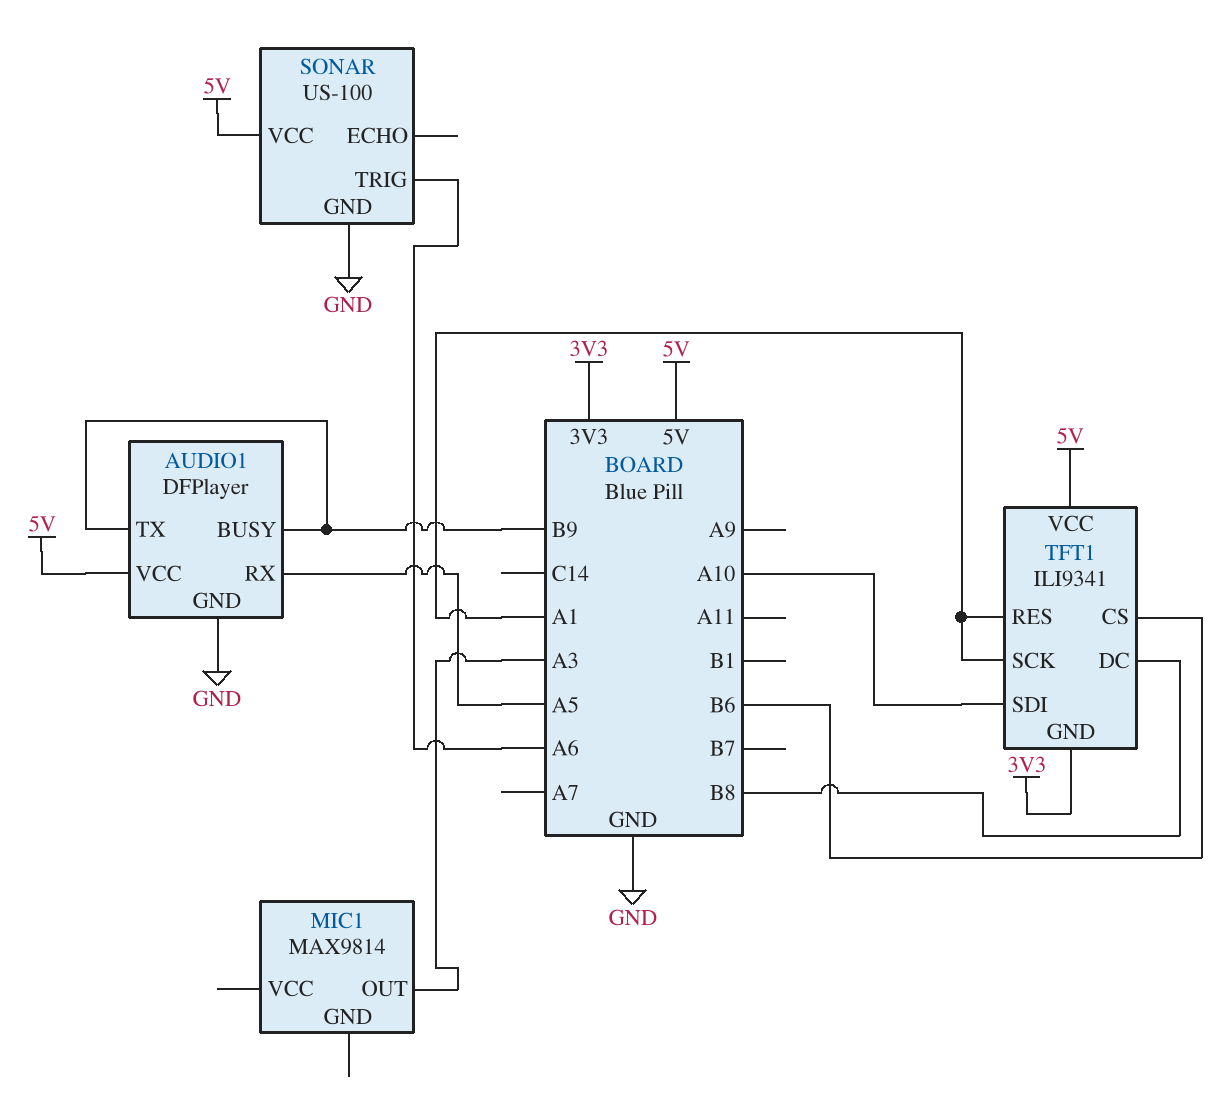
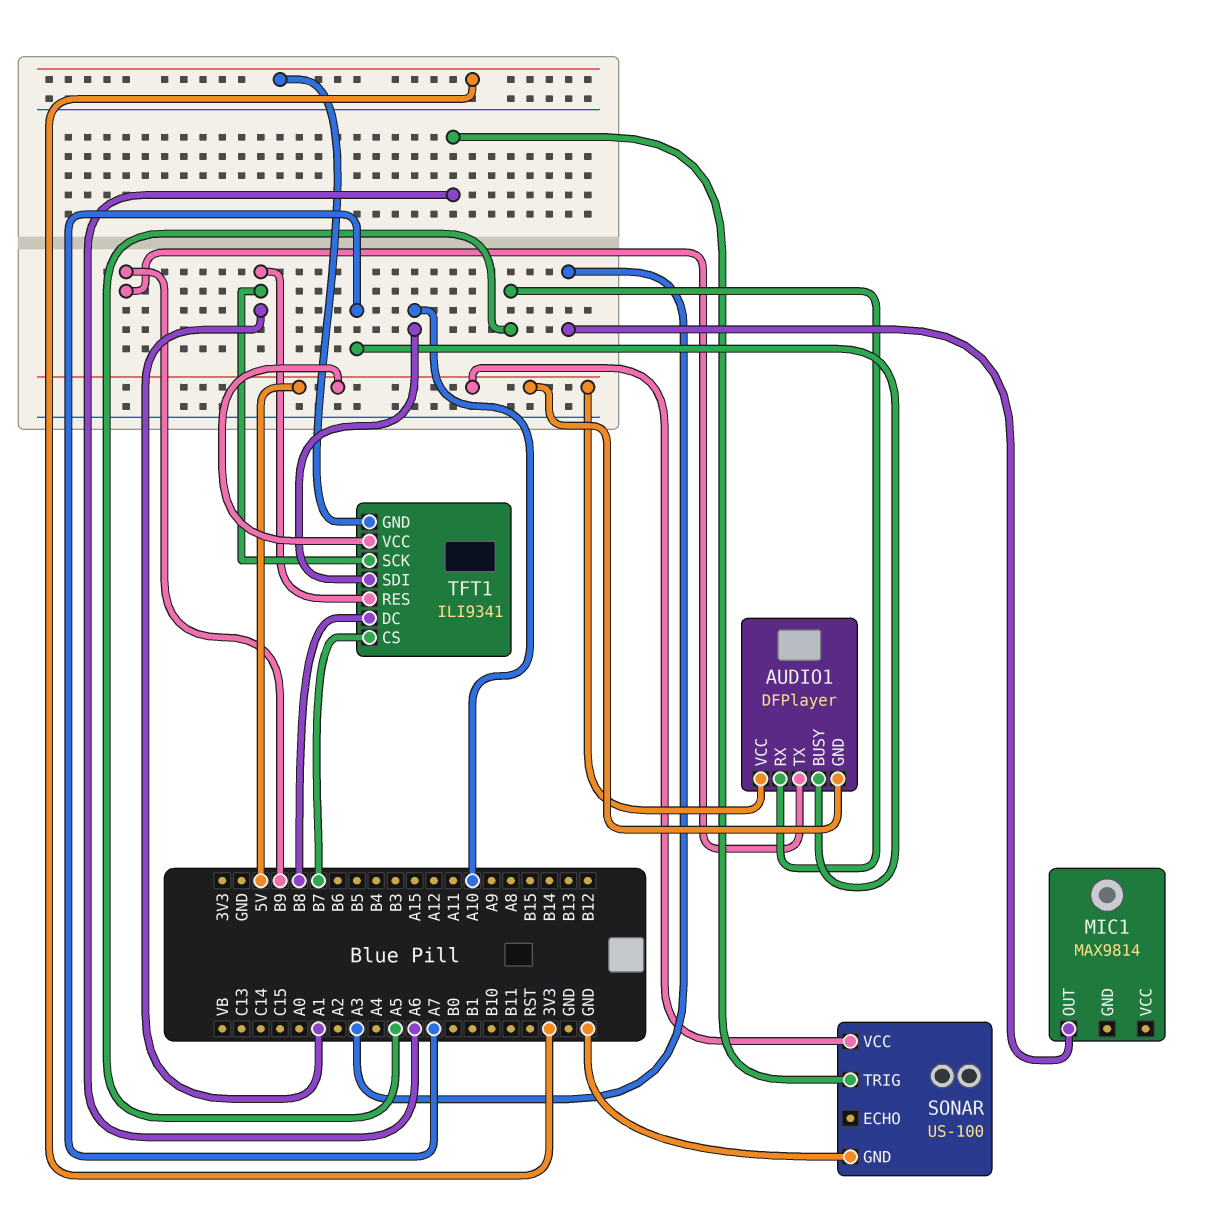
AUDIO1 pin BUSY: B9 -> A7
AUDIO1 pin GND: GND -> 5V
TFT1 pin CS: B6 -> B7

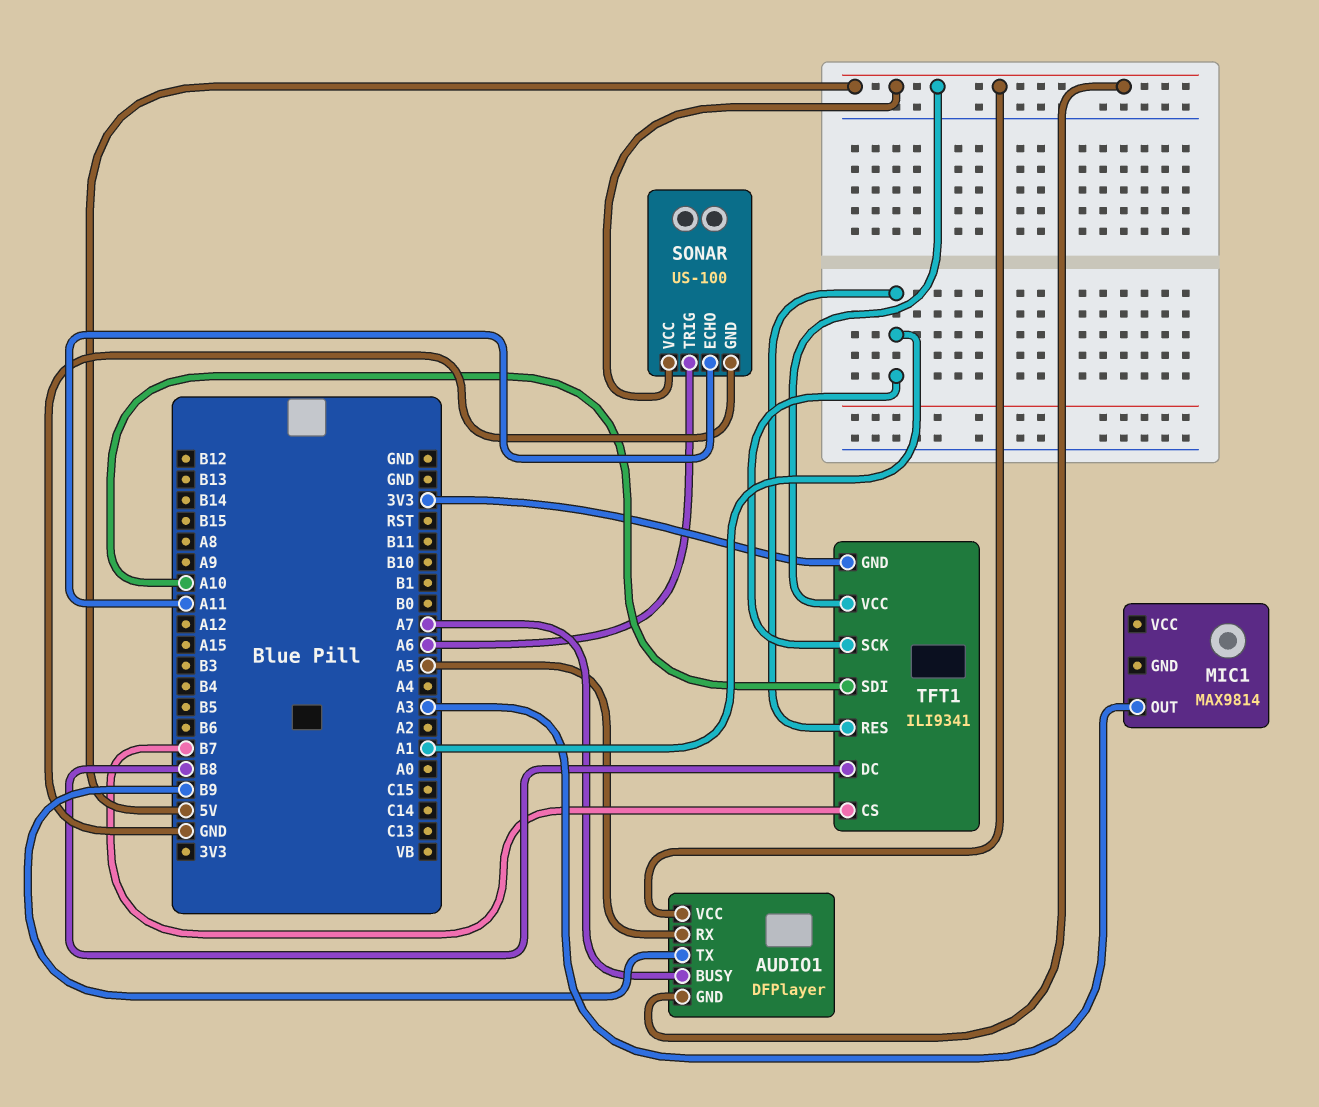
SONAR pin ECHO: none -> A11

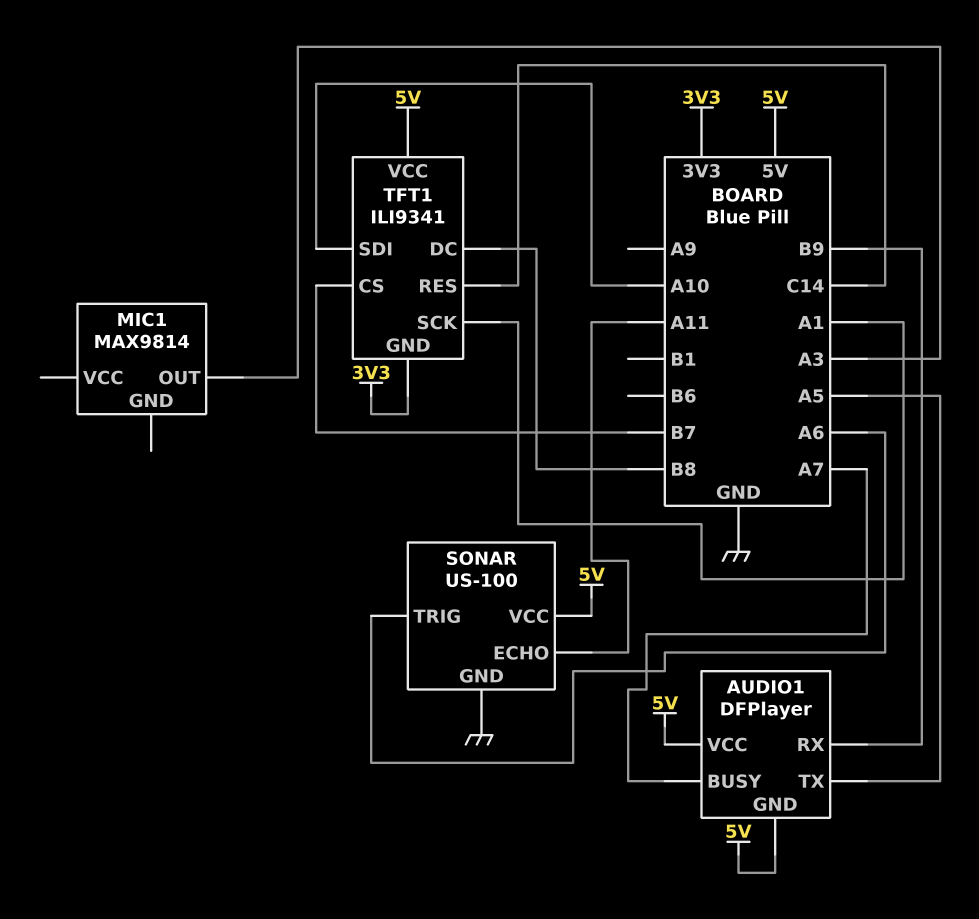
AUDIO1 pin RX: A5 -> B9
AUDIO1 pin TX: B9 -> A5
TFT1 pin RES: A1 -> C14

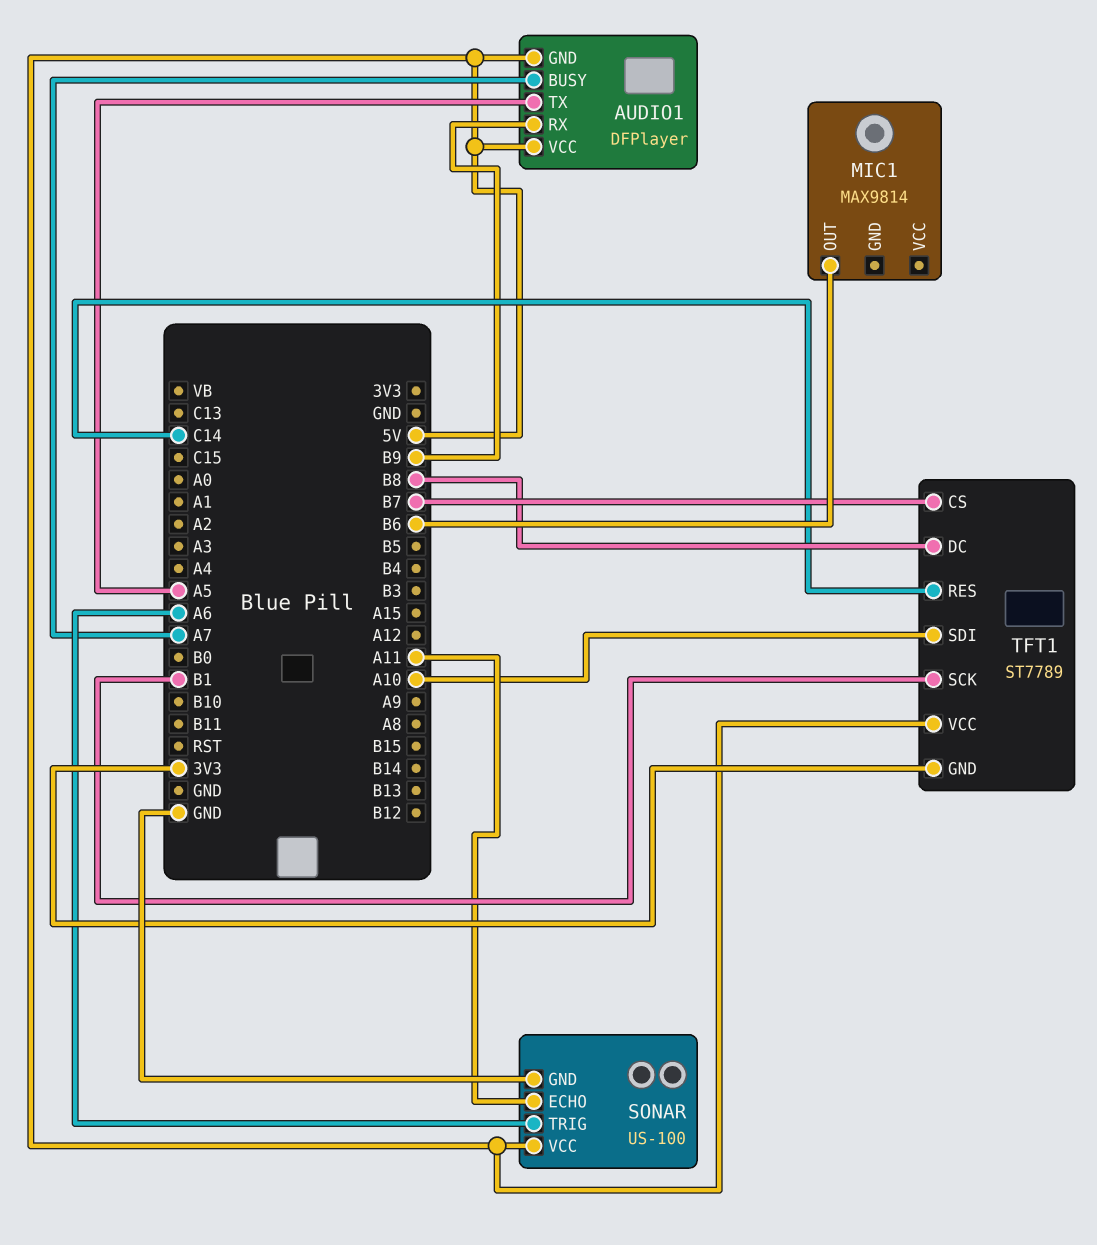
MIC1 pin OUT: A3 -> B6
TFT1: ILI9341 -> ST7789
TFT1 pin SCK: A1 -> B1

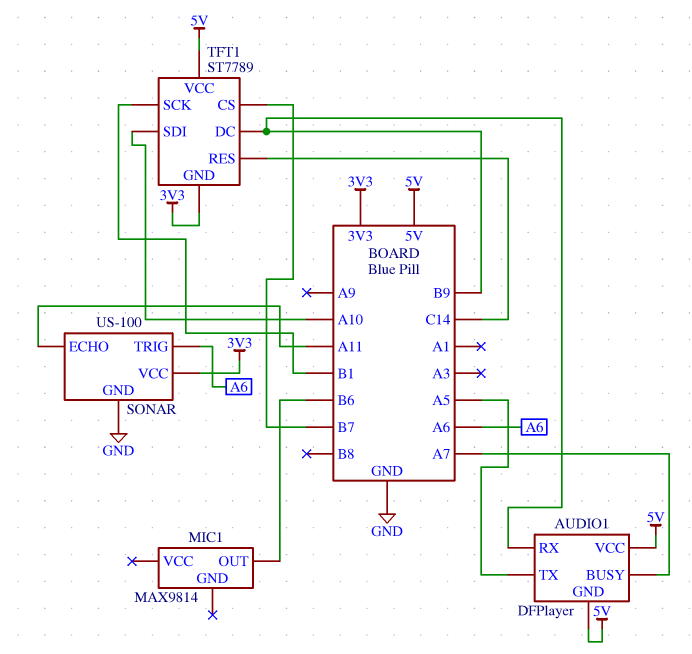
SONAR pin VCC: 5V -> 3V3
TFT1 pin DC: B8 -> B9

